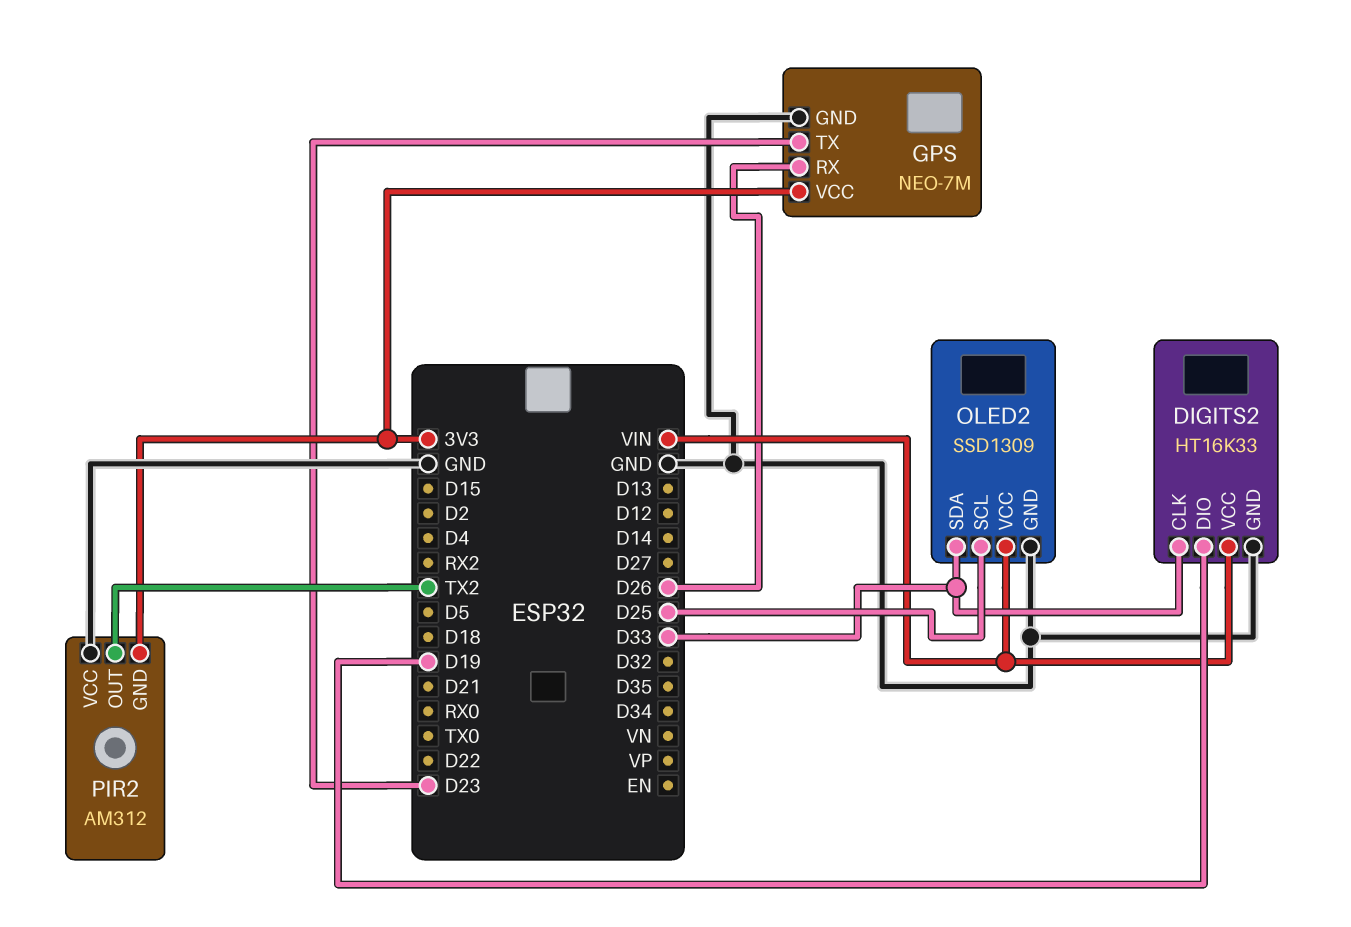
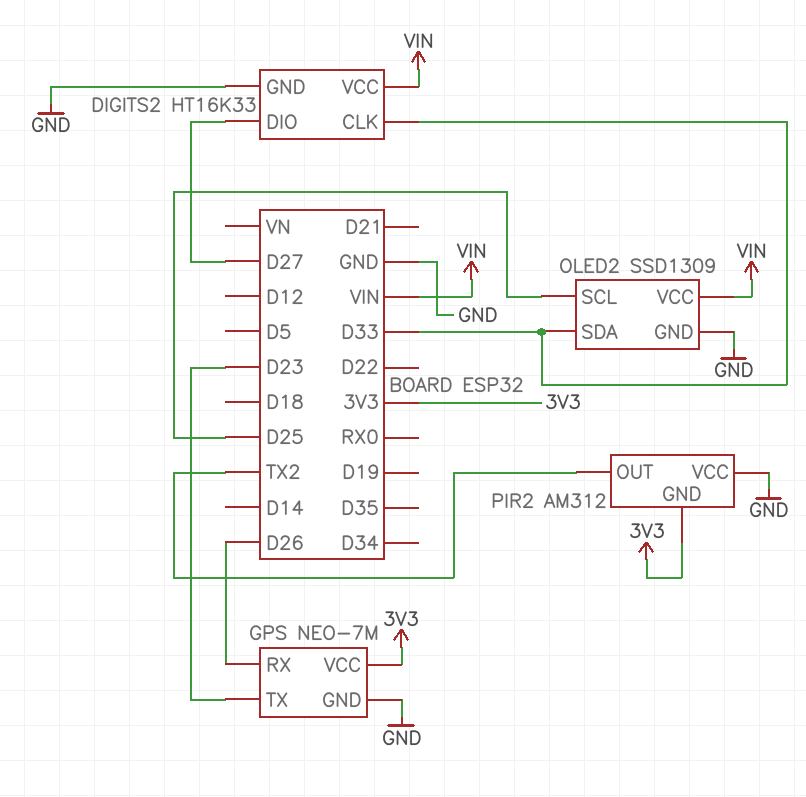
DIGITS2 pin DIO: D19 -> D27

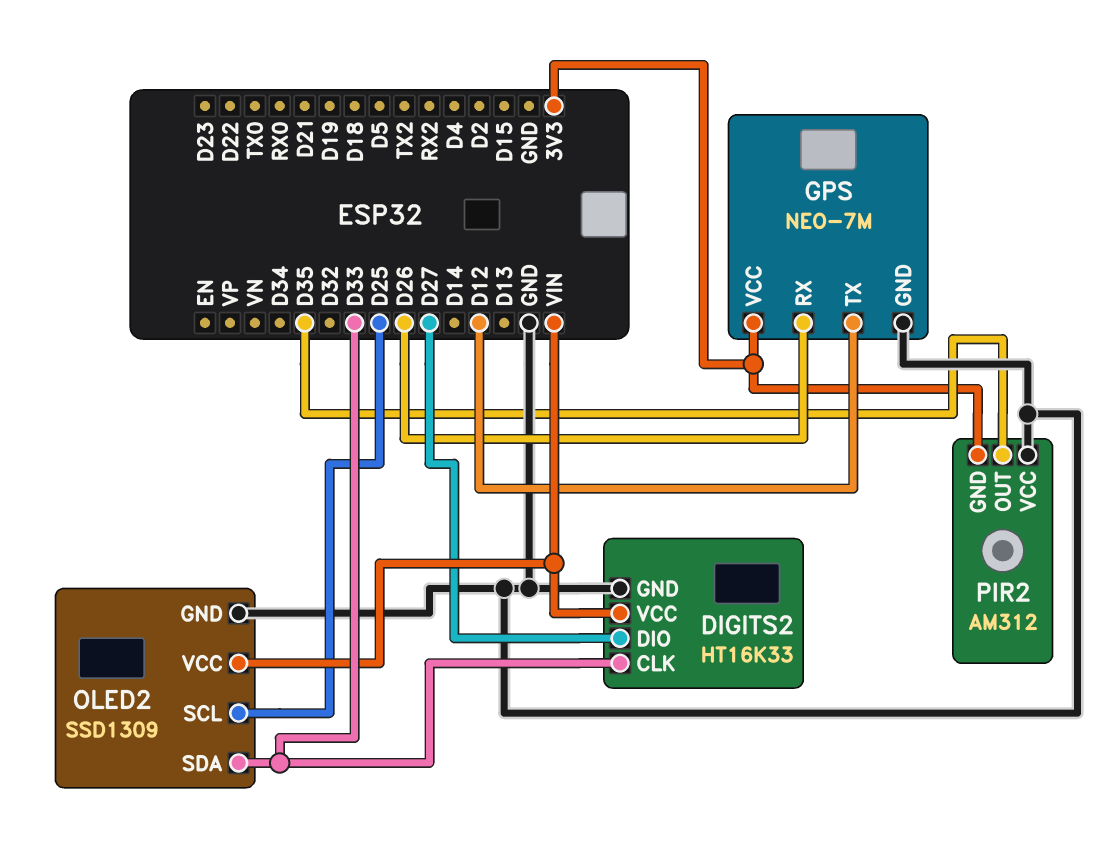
GPS pin TX: D23 -> D12
PIR2 pin OUT: TX2 -> D35

